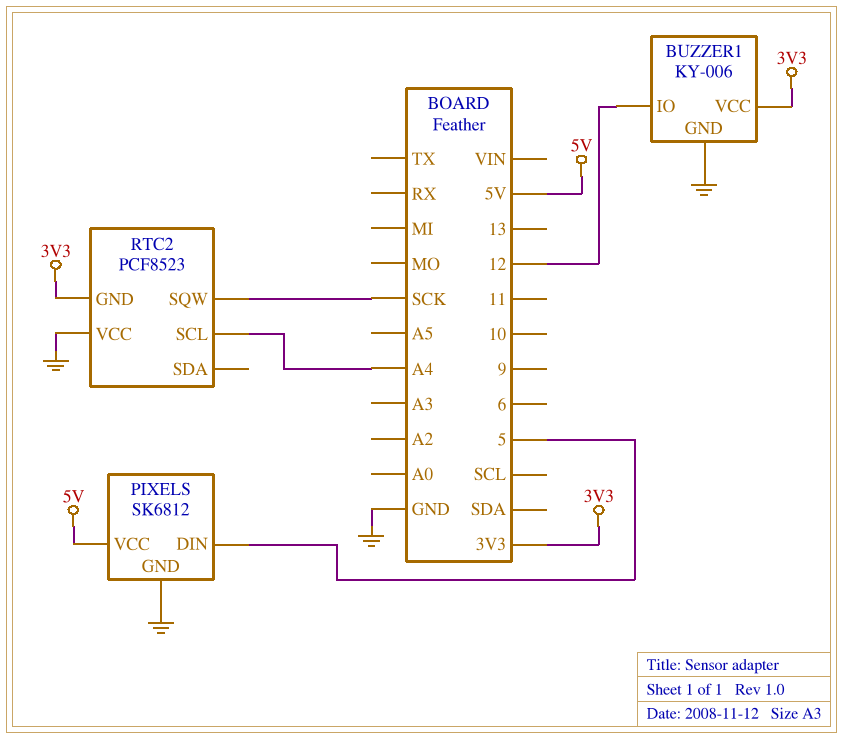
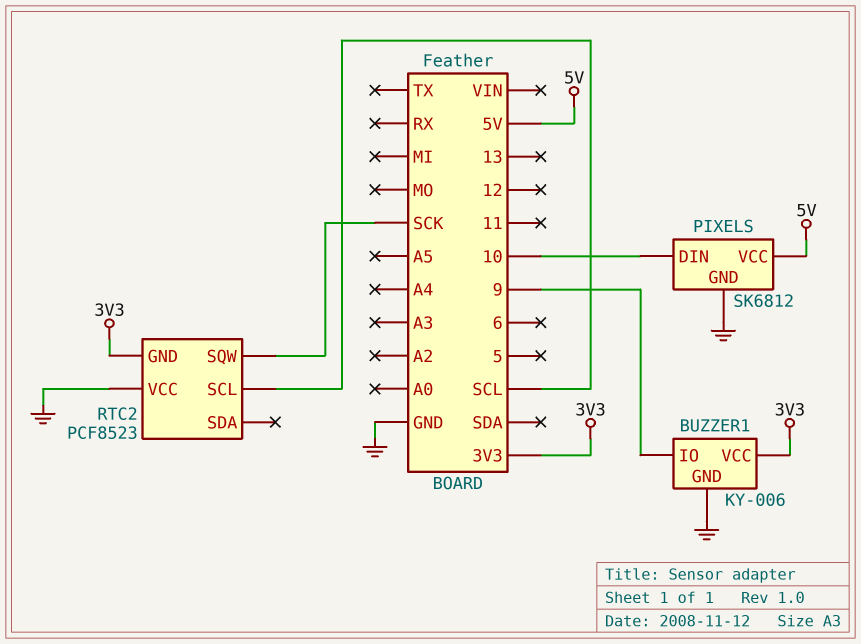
BUZZER1 pin IO: 12 -> 9
PIXELS pin DIN: 5 -> 10
RTC2 pin SCL: A4 -> SCL

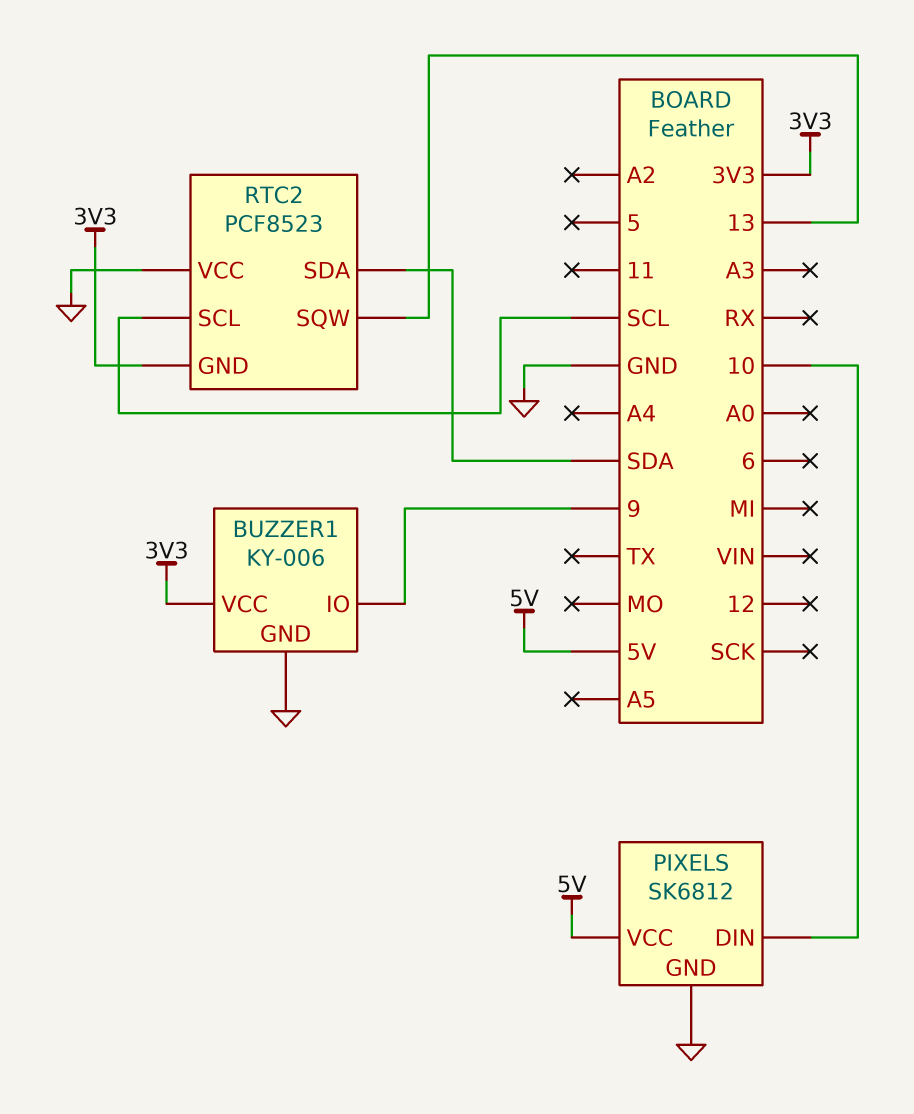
RTC2 pin SDA: none -> SDA
RTC2 pin SQW: SCK -> 13

